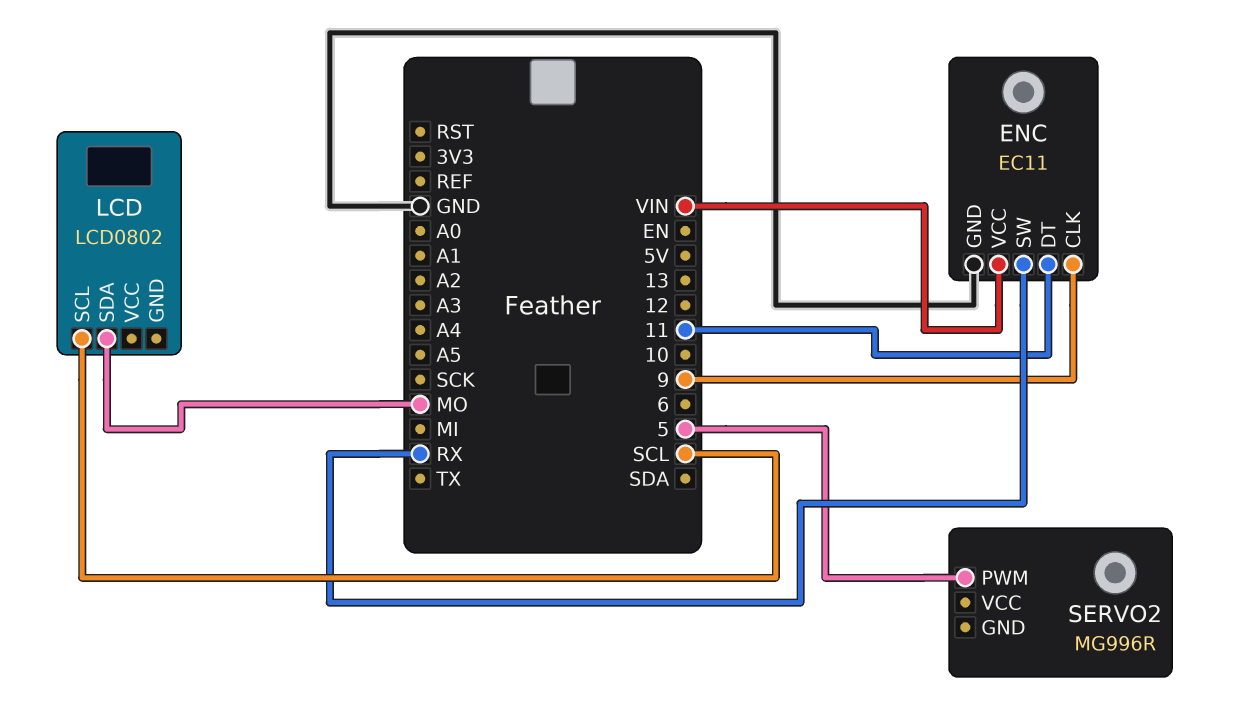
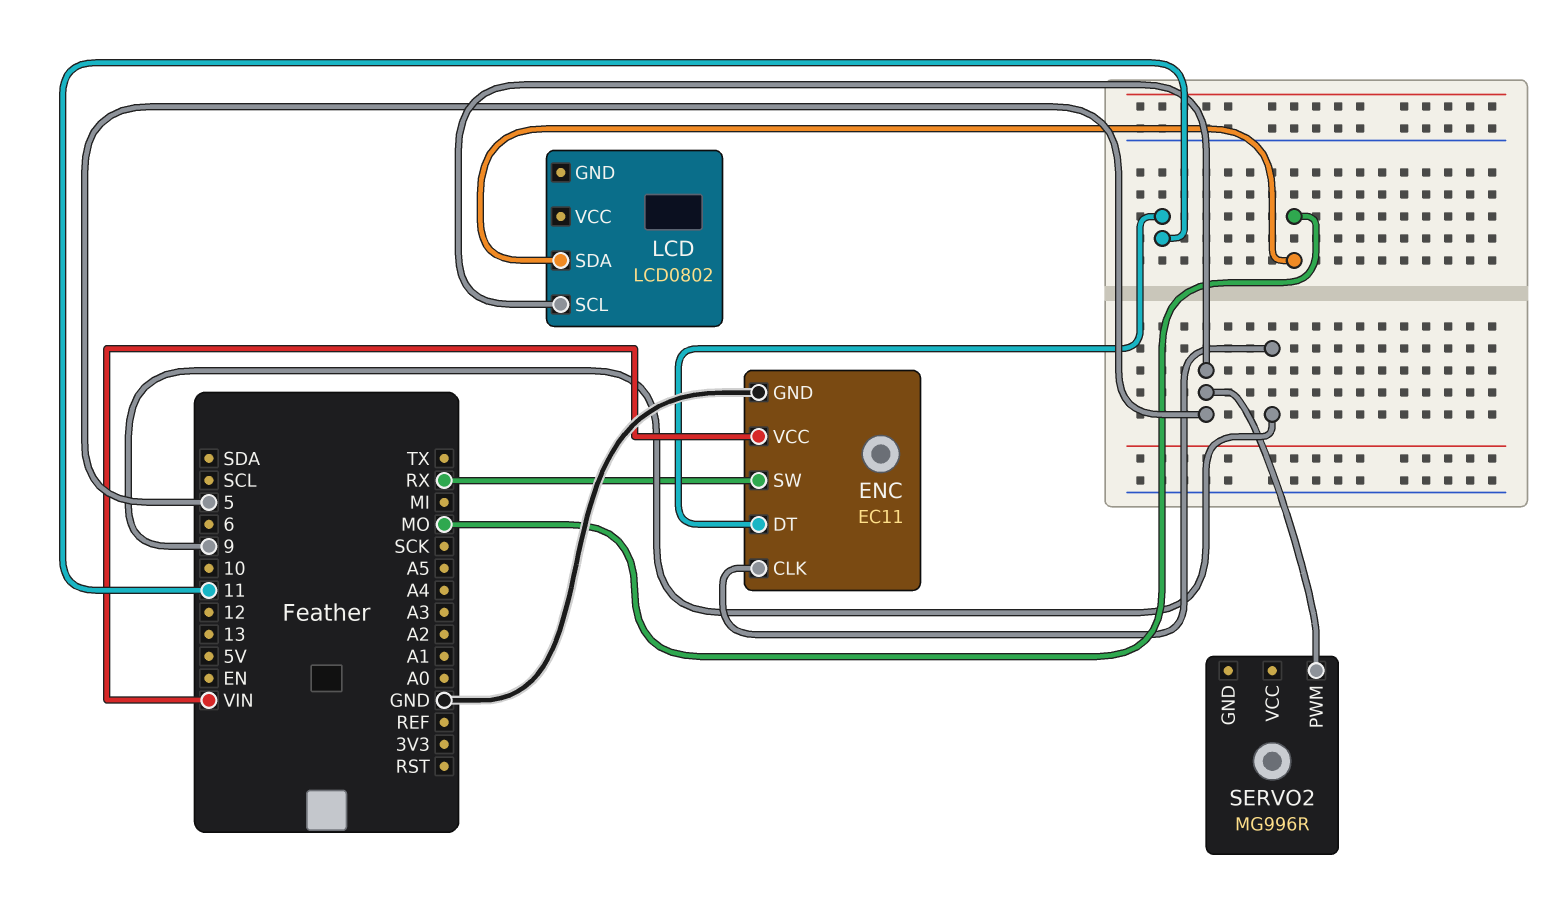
LCD pin SCL: SCL -> 5

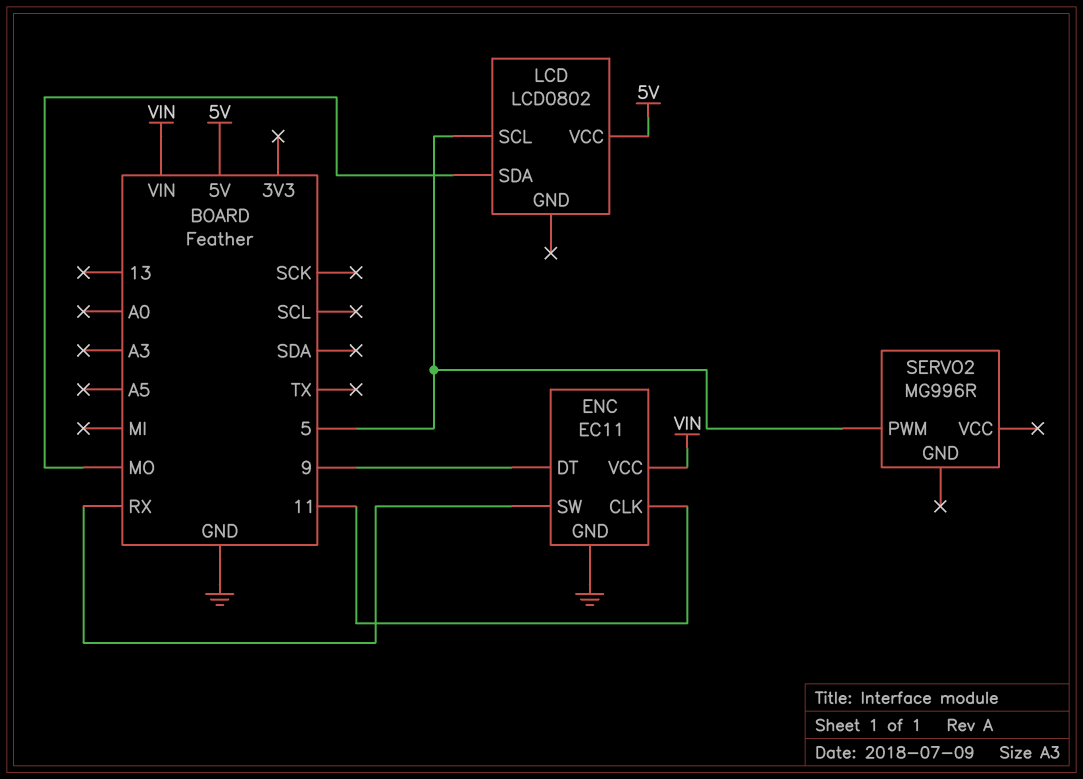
ENC pin CLK: 9 -> 11
ENC pin DT: 11 -> 9
LCD pin VCC: none -> 5V

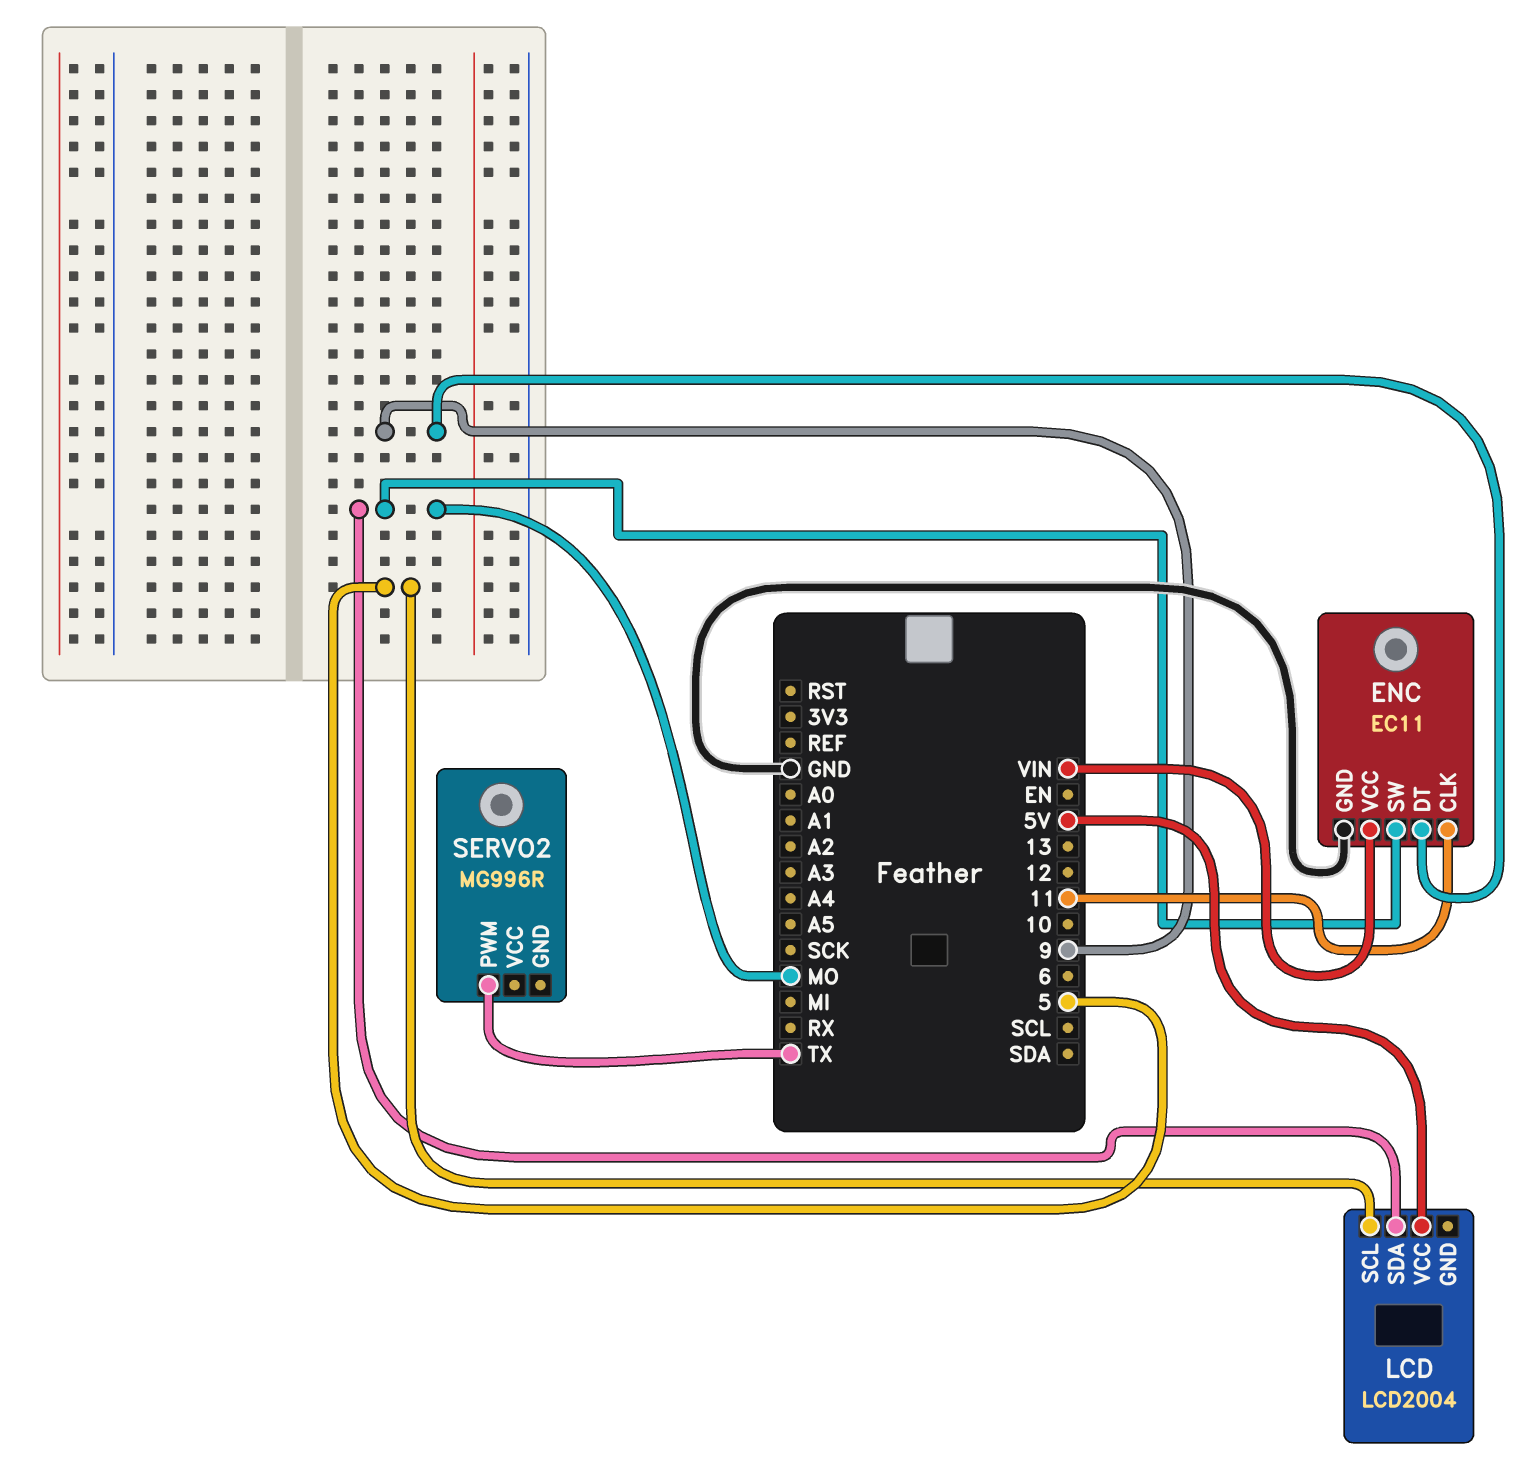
ENC pin SW: RX -> MO
LCD: LCD0802 -> LCD2004
SERVO2 pin PWM: 5 -> TX

